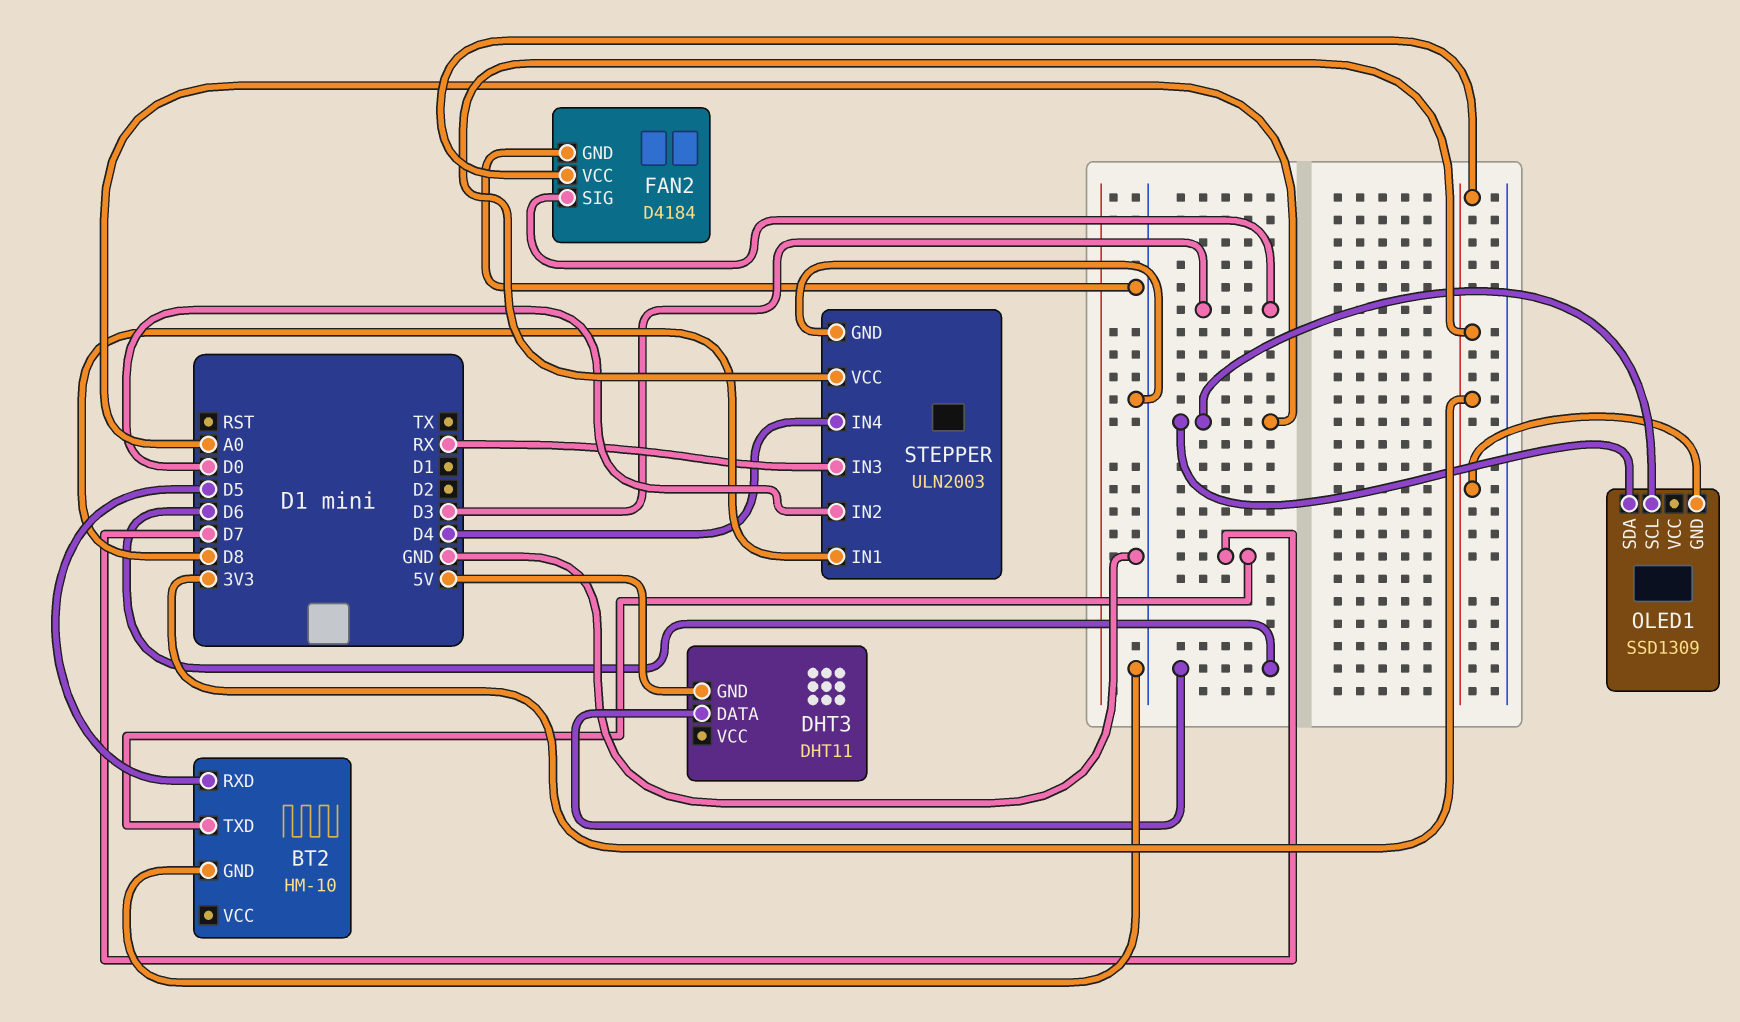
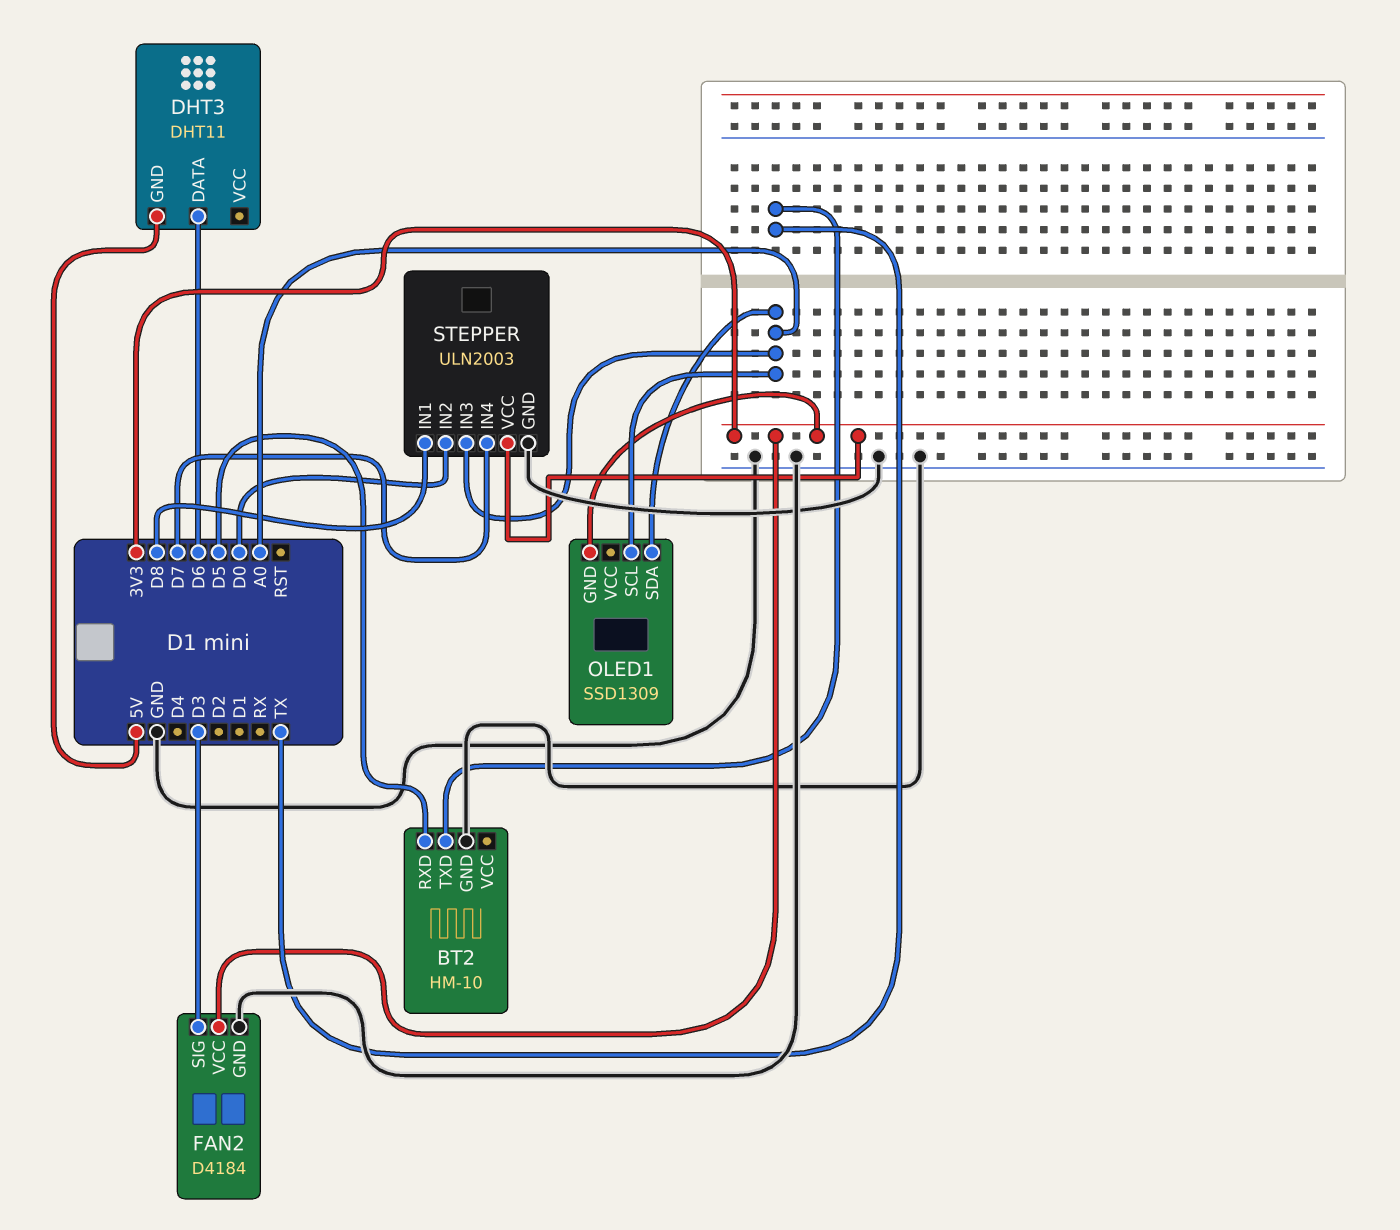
BT2 pin TXD: D7 -> TX
STEPPER pin IN3: RX -> A0
STEPPER pin IN4: D4 -> D7

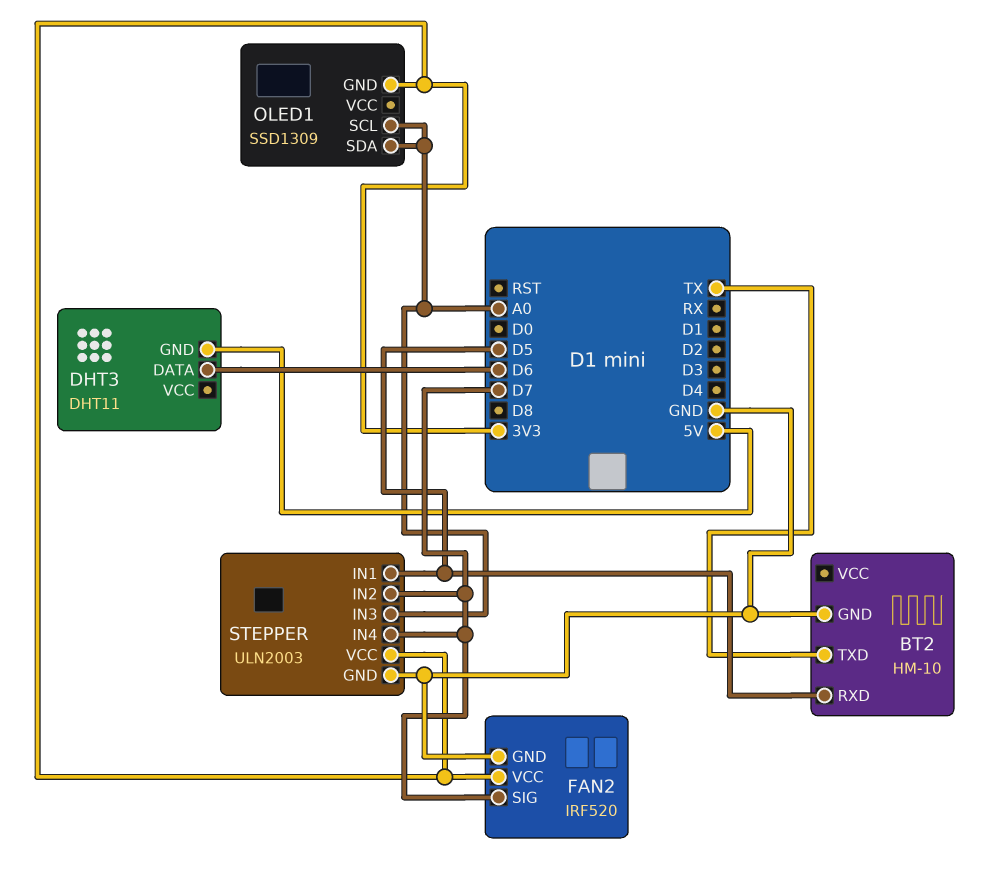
FAN2: D4184 -> IRF520
FAN2 pin SIG: D3 -> D7
STEPPER pin IN1: D8 -> D5
STEPPER pin IN2: D0 -> D7

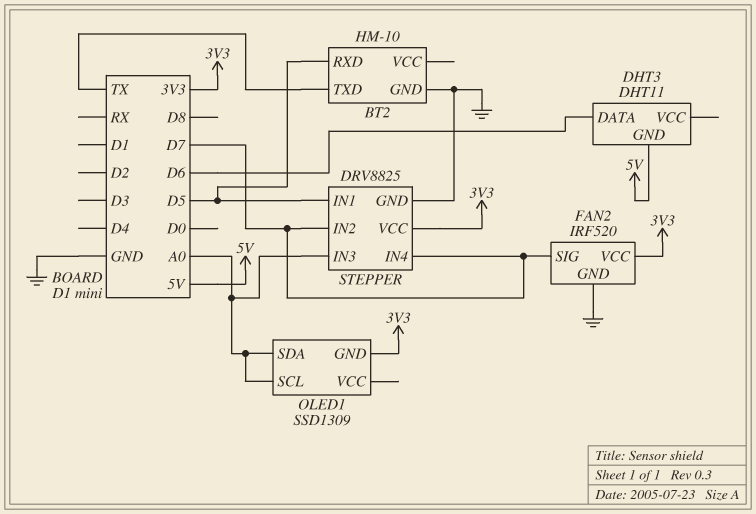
STEPPER: ULN2003 -> DRV8825

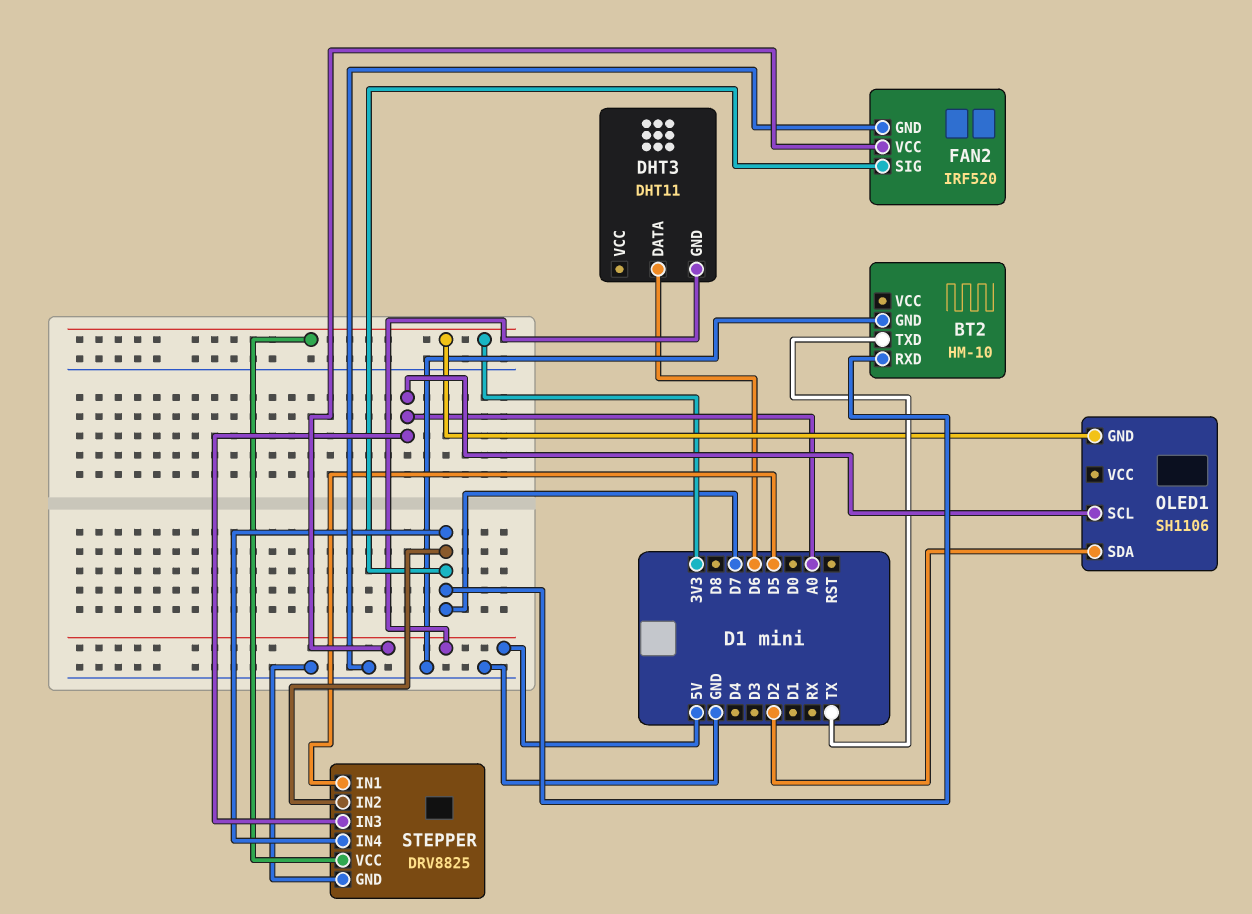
BT2 pin RXD: D5 -> D7
FAN2 pin VCC: 3V3 -> 5V
OLED1: SSD1309 -> SH1106
OLED1 pin SDA: A0 -> D2

